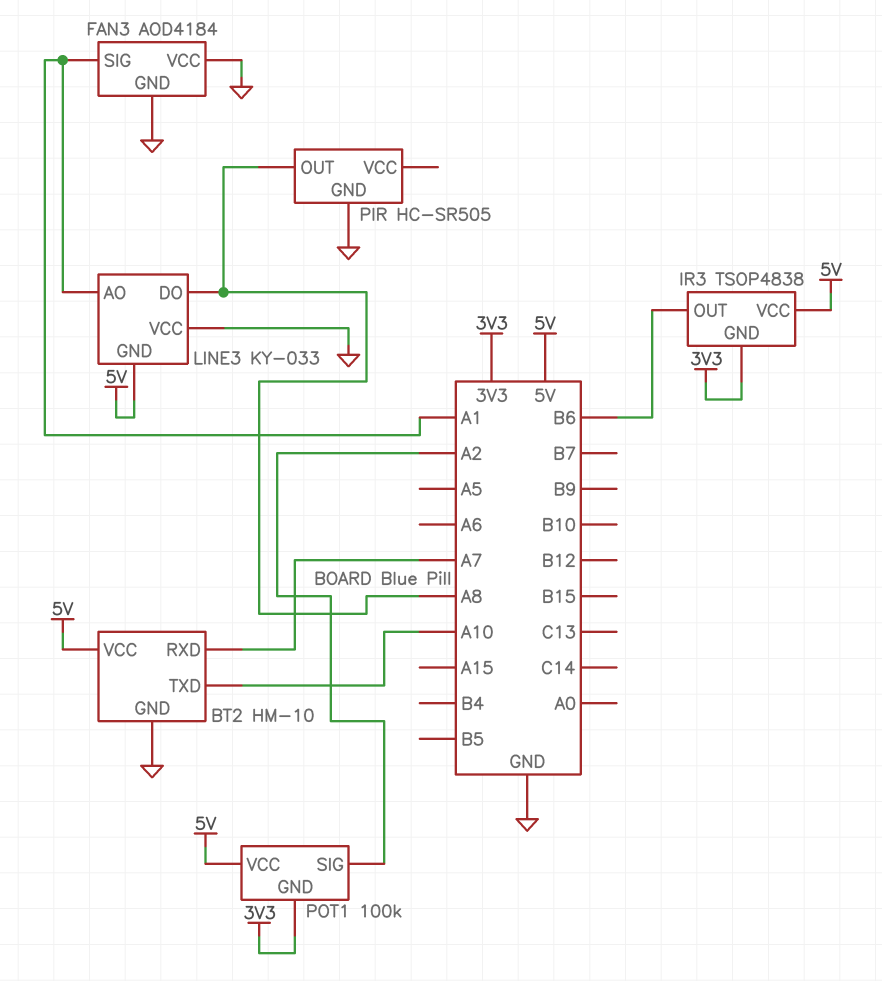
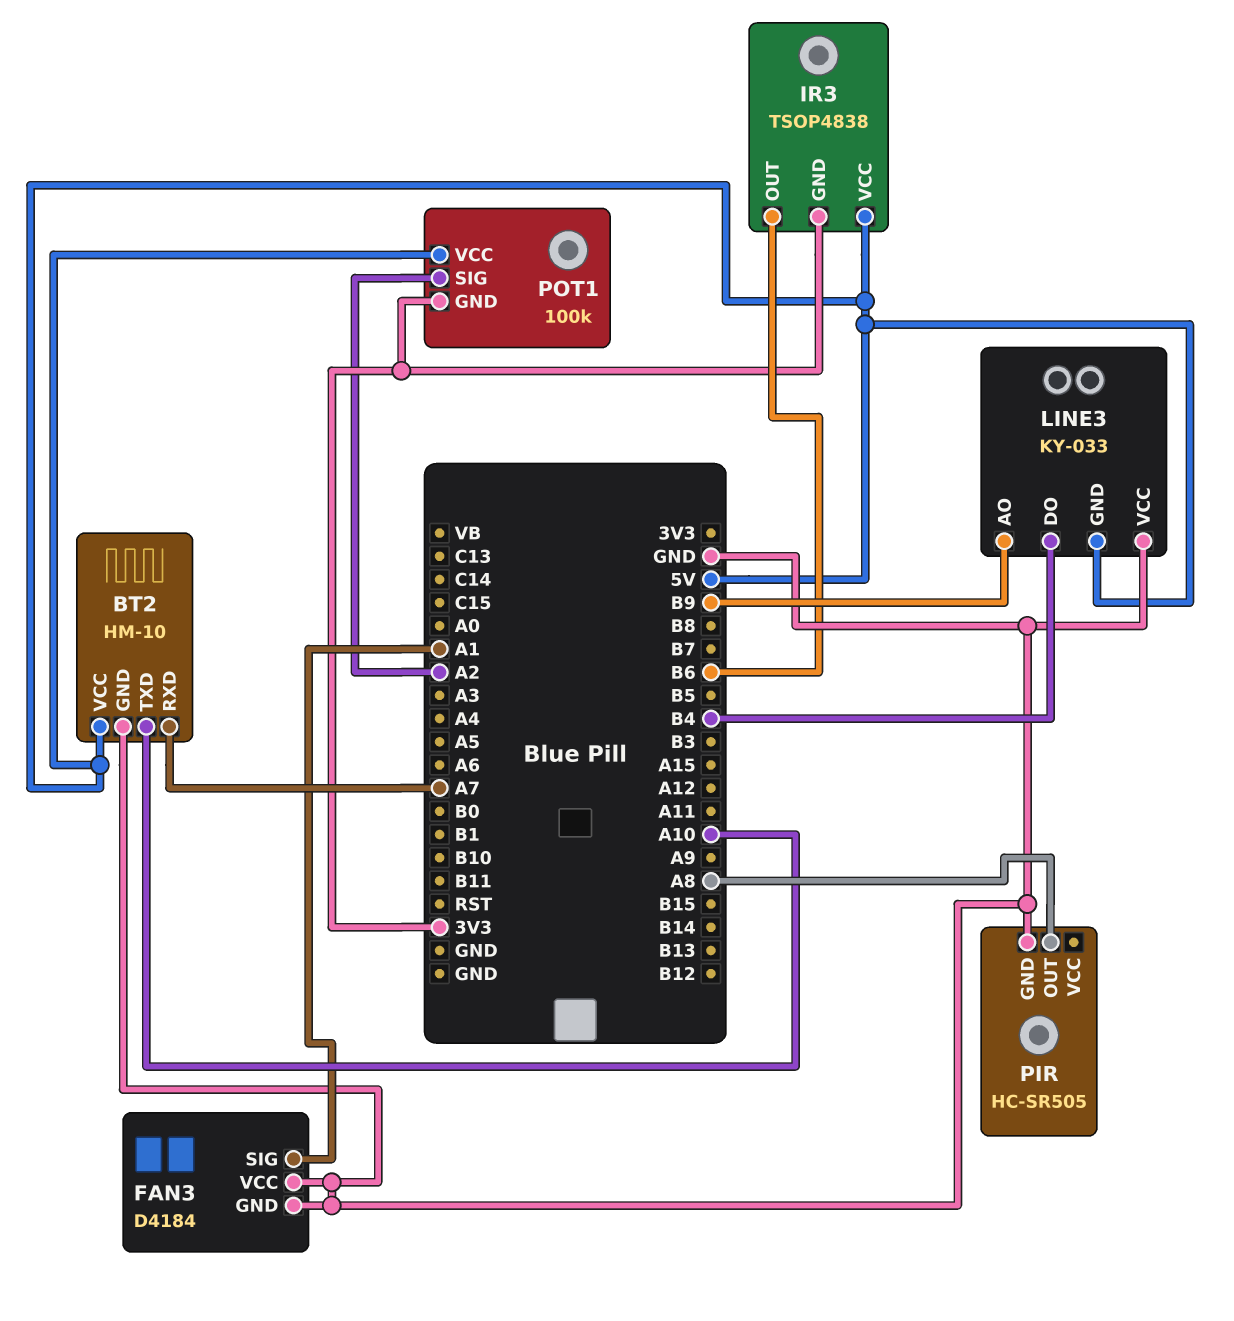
FAN3: AOD4184 -> D4184
LINE3 pin AO: A1 -> B9
LINE3 pin DO: A8 -> B4

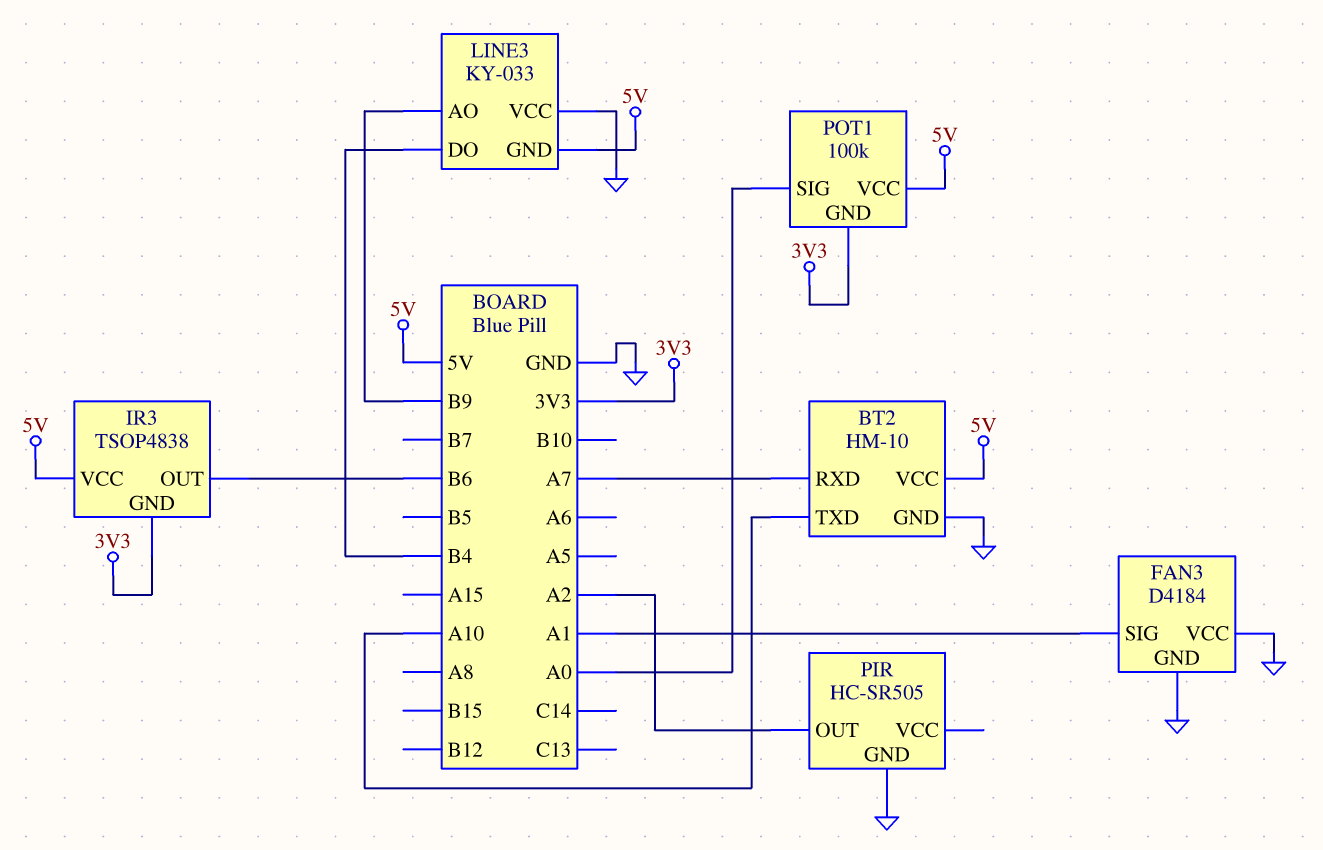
PIR pin OUT: A8 -> A2
POT1 pin SIG: A2 -> A0

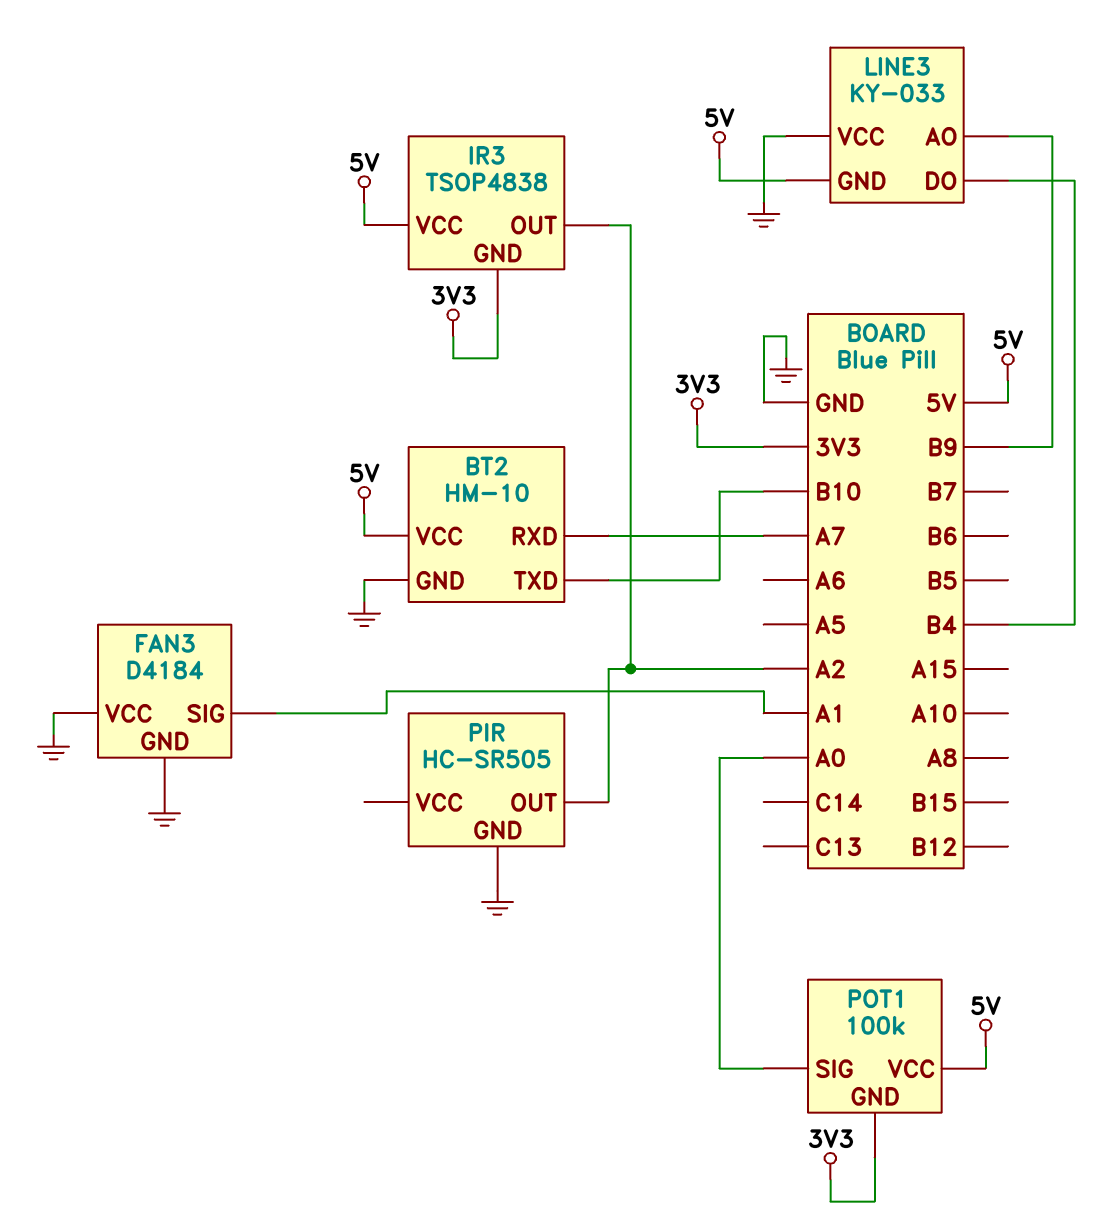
BT2 pin TXD: A10 -> B10
IR3 pin OUT: B6 -> A2

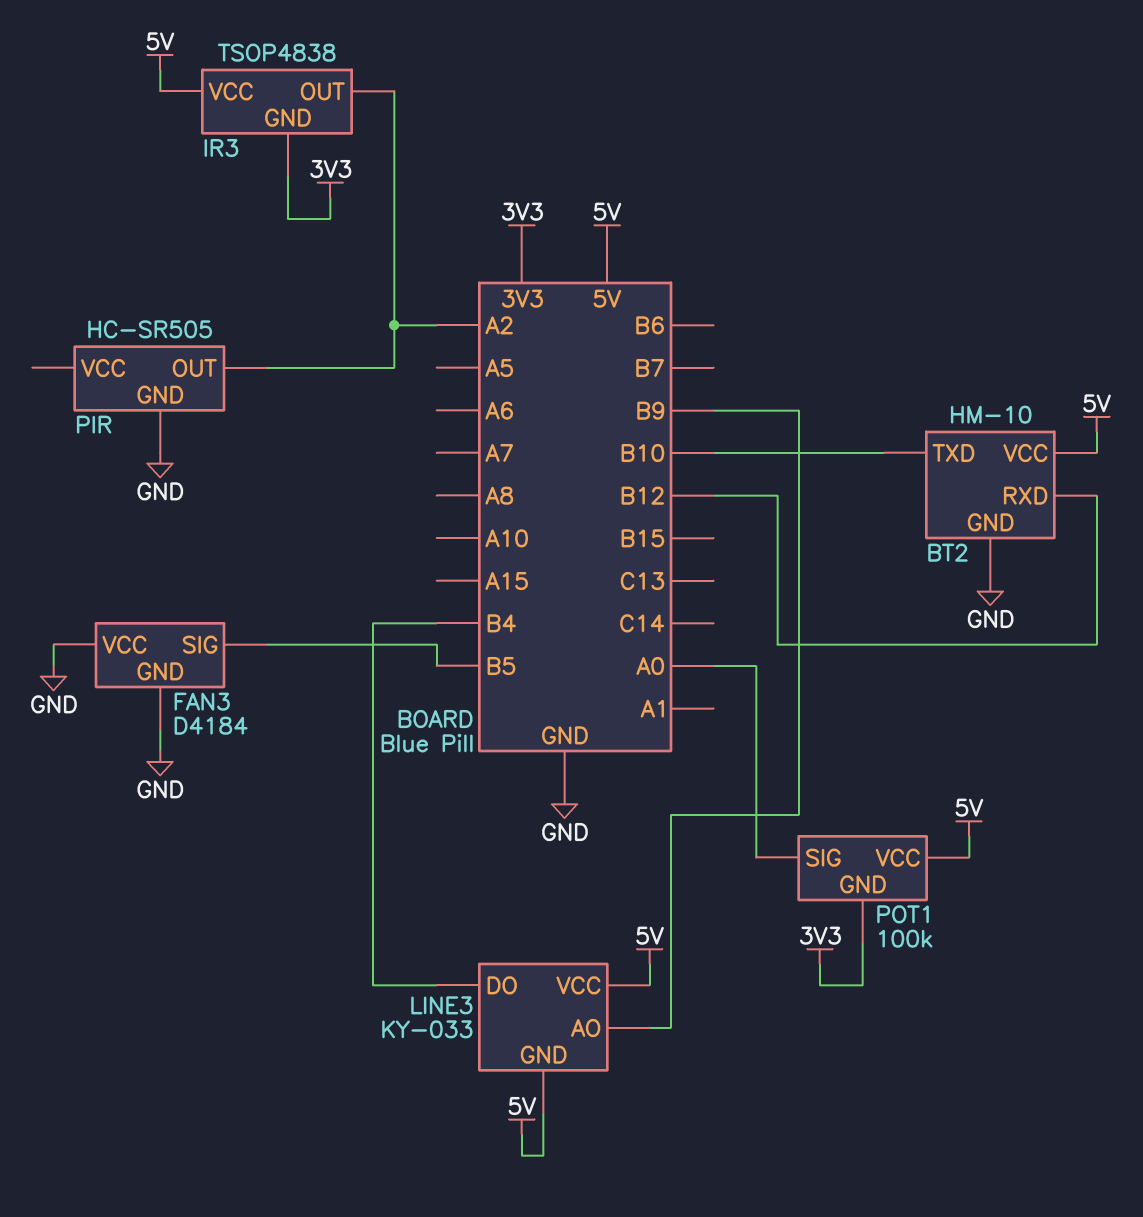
BT2 pin RXD: A7 -> B12
FAN3 pin SIG: A1 -> B5
LINE3 pin VCC: GND -> 5V

